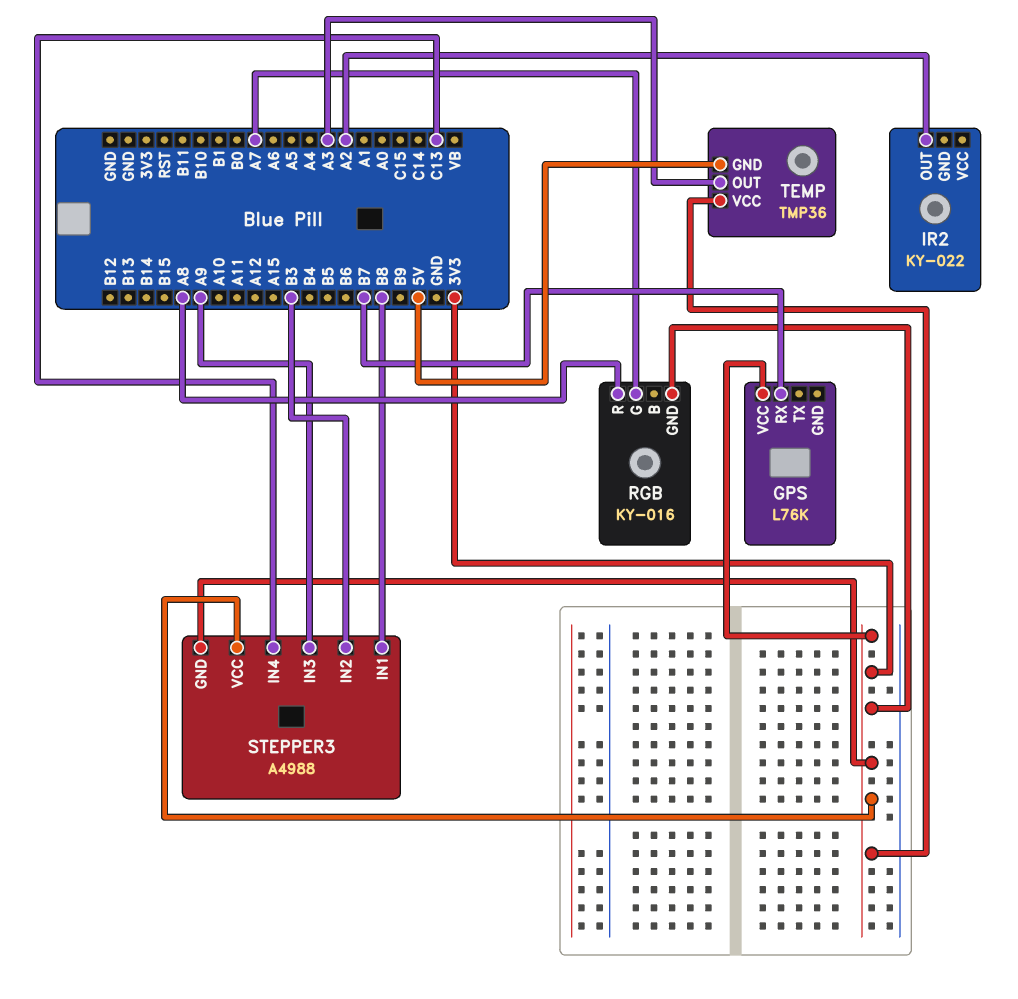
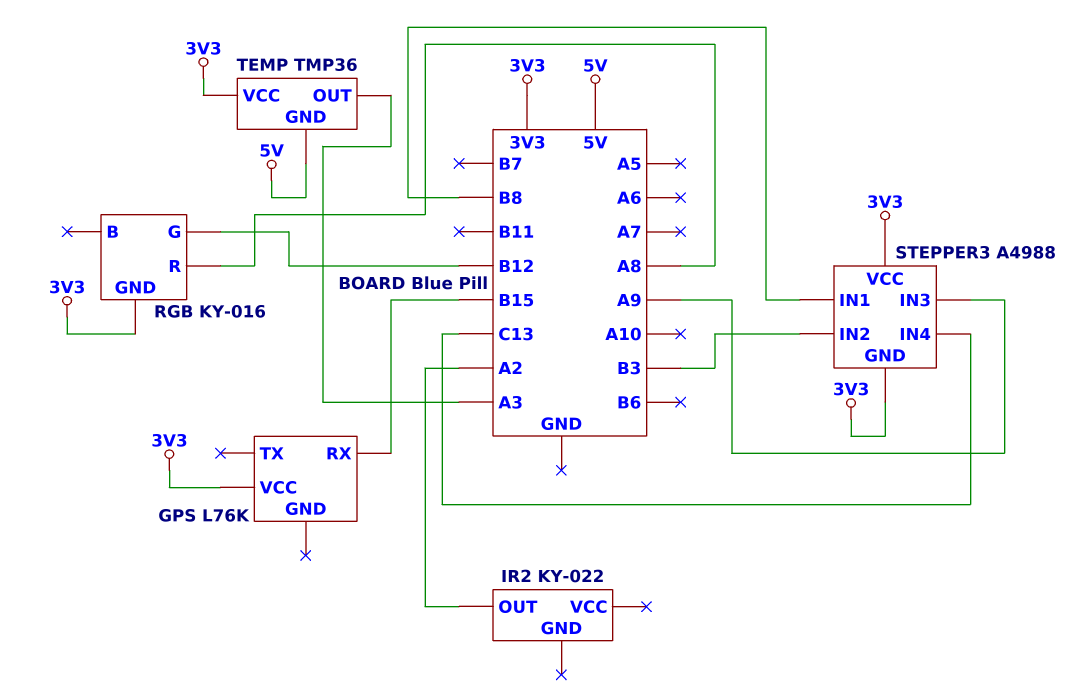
GPS pin RX: B7 -> B15
RGB pin G: A7 -> B12

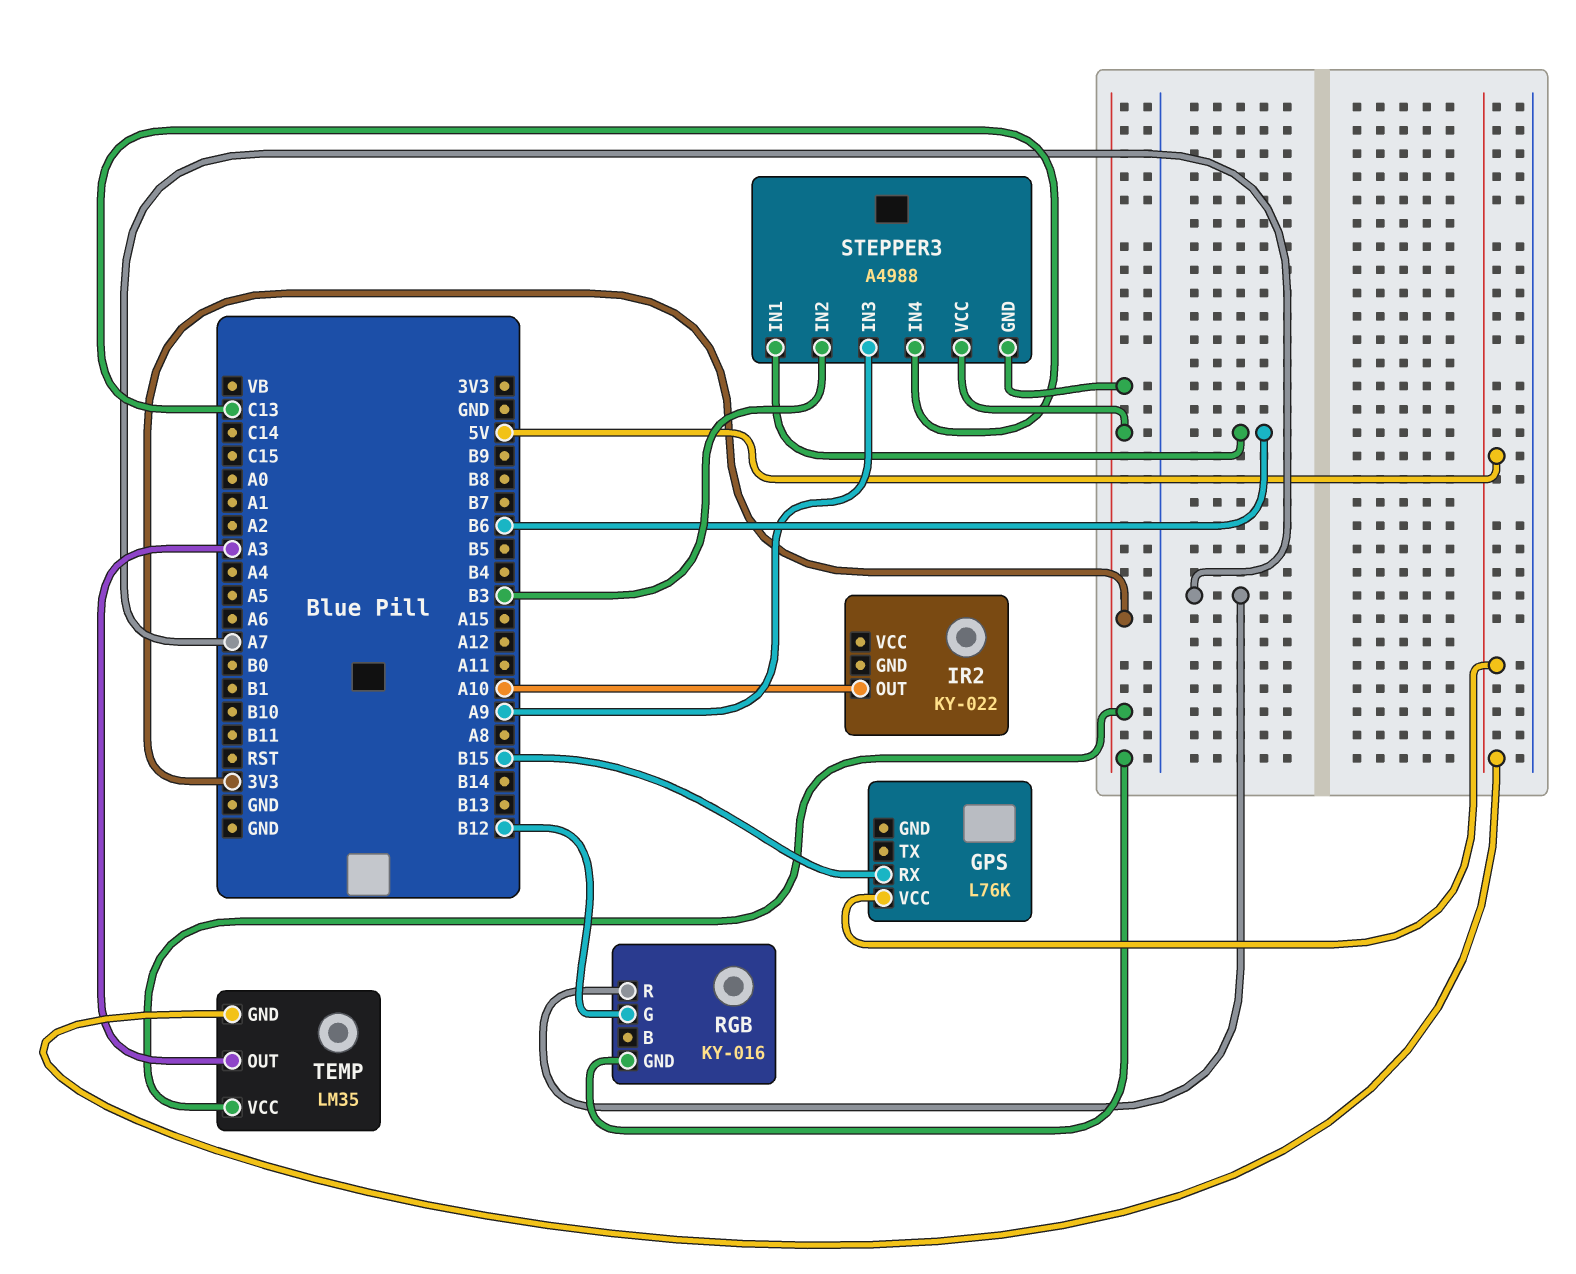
GPS pin VCC: 3V3 -> 5V
IR2 pin OUT: A2 -> A10
RGB pin R: A8 -> A7
STEPPER3 pin IN1: B8 -> B6
TEMP: TMP36 -> LM35

